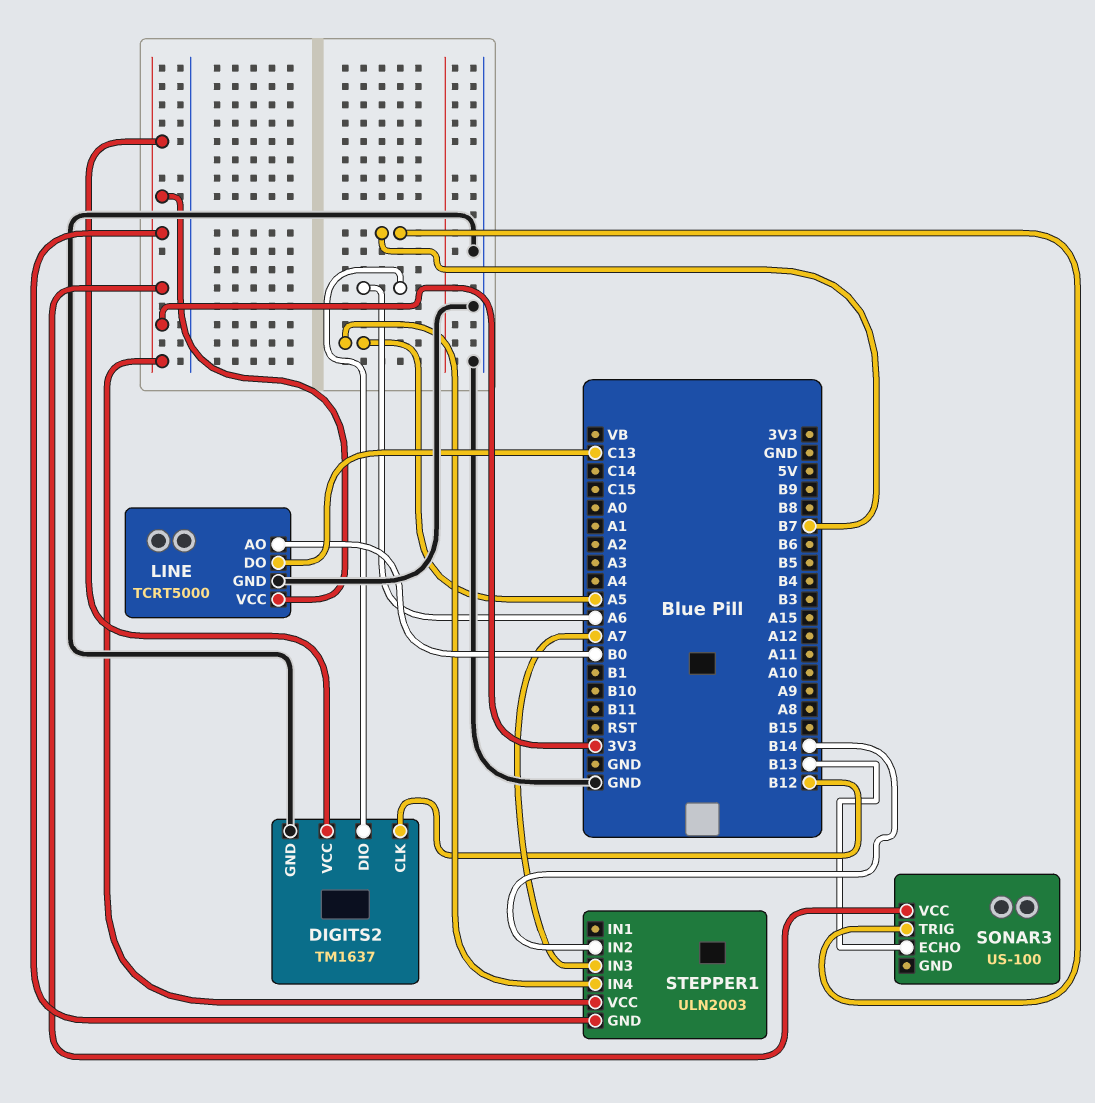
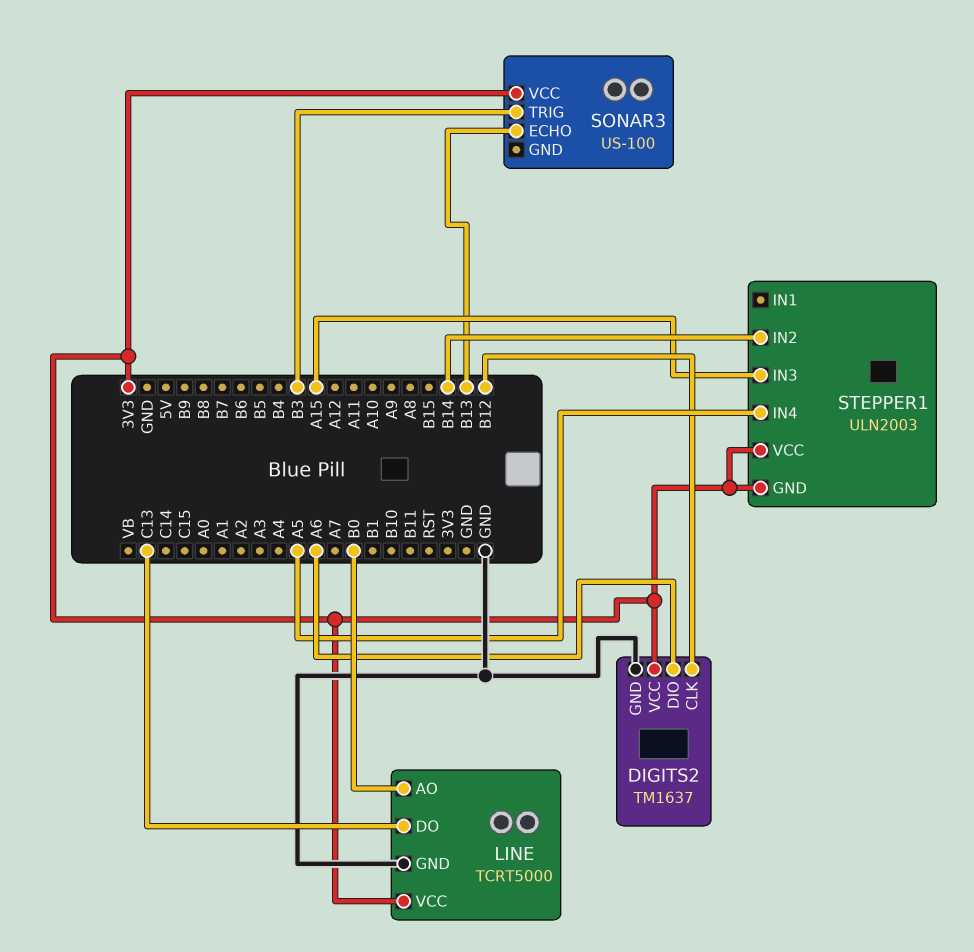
SONAR3 pin TRIG: B7 -> B3
STEPPER1 pin IN3: A7 -> A15

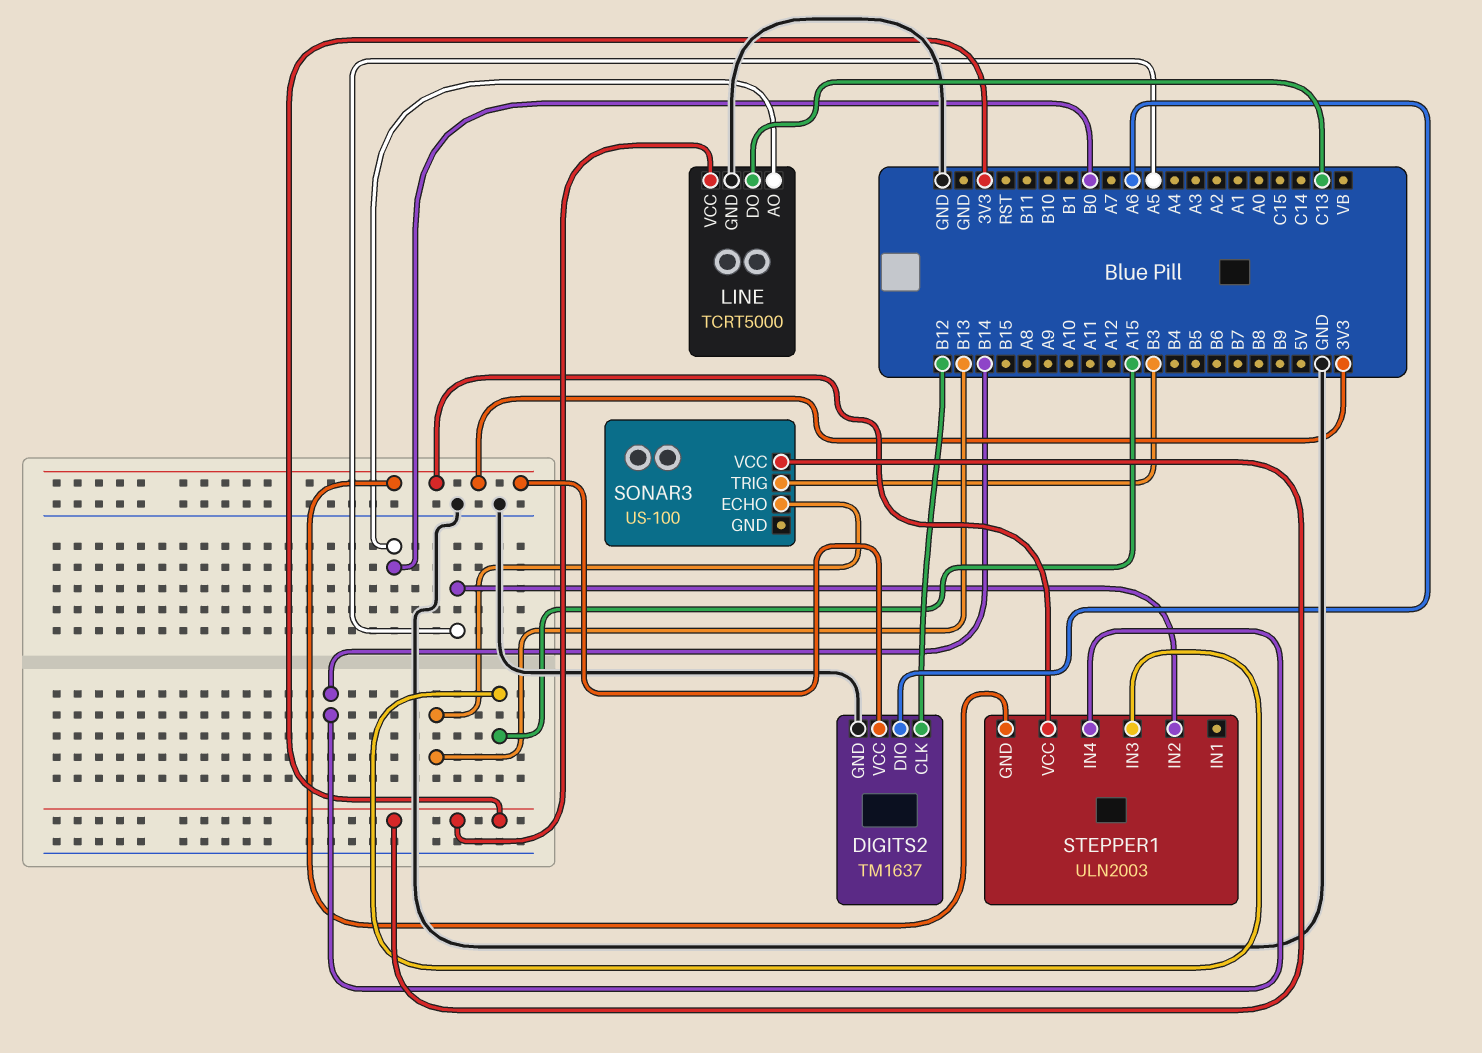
STEPPER1 pin IN2: B14 -> A5
STEPPER1 pin IN4: A5 -> B14

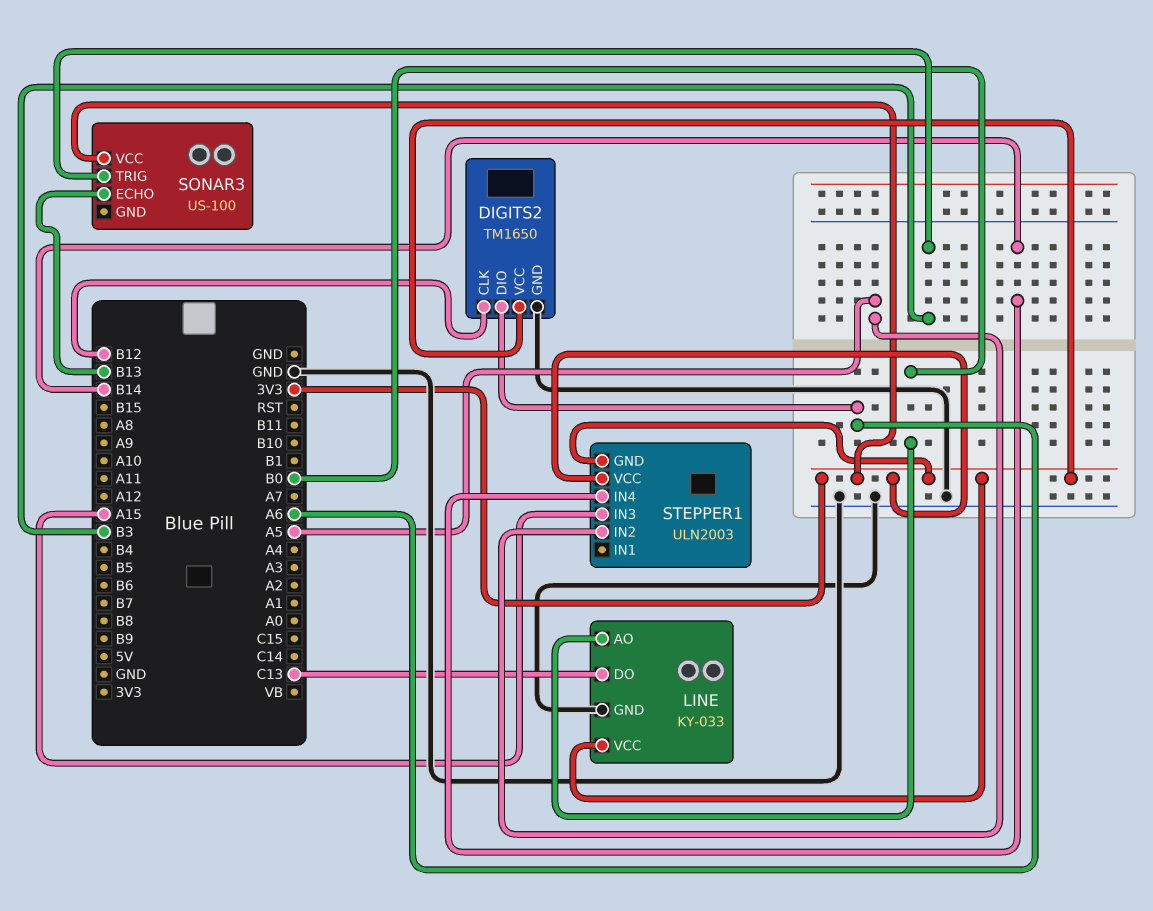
DIGITS2: TM1637 -> TM1650
LINE: TCRT5000 -> KY-033

